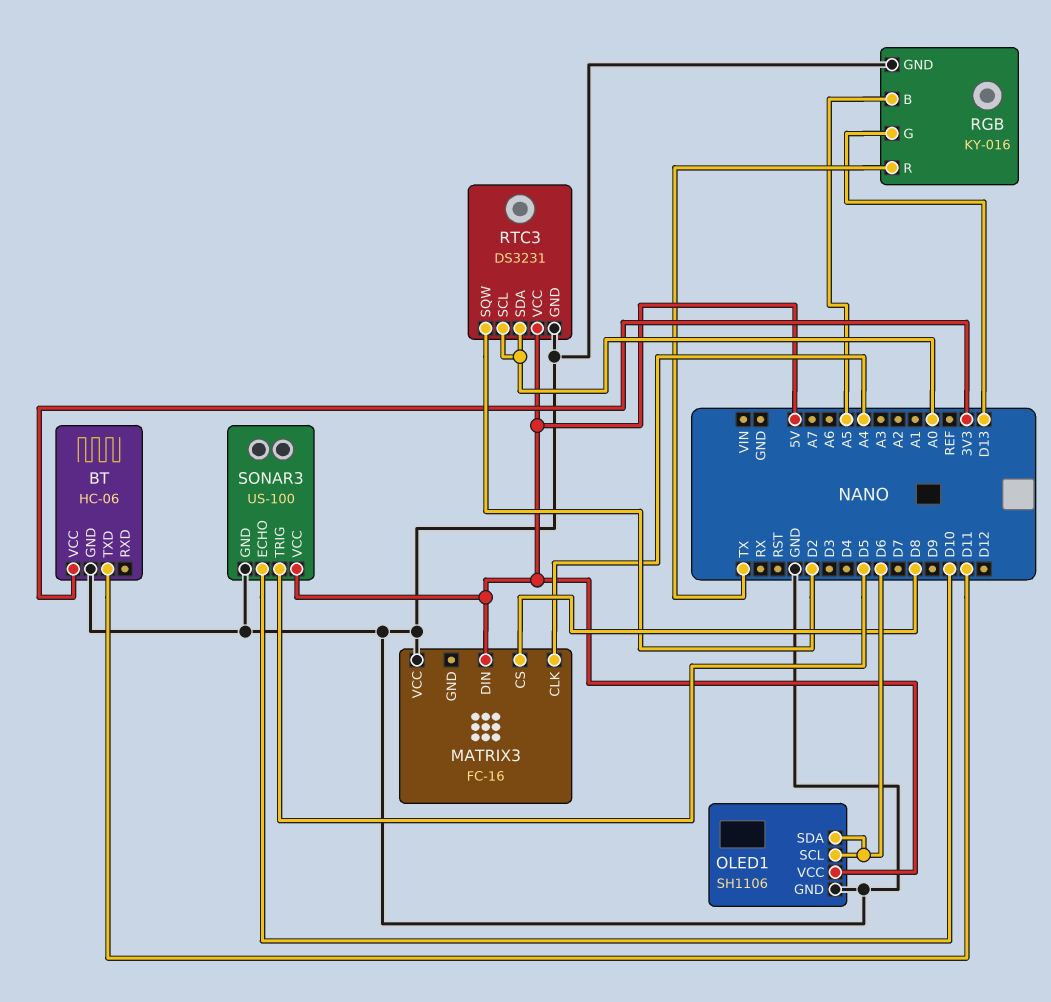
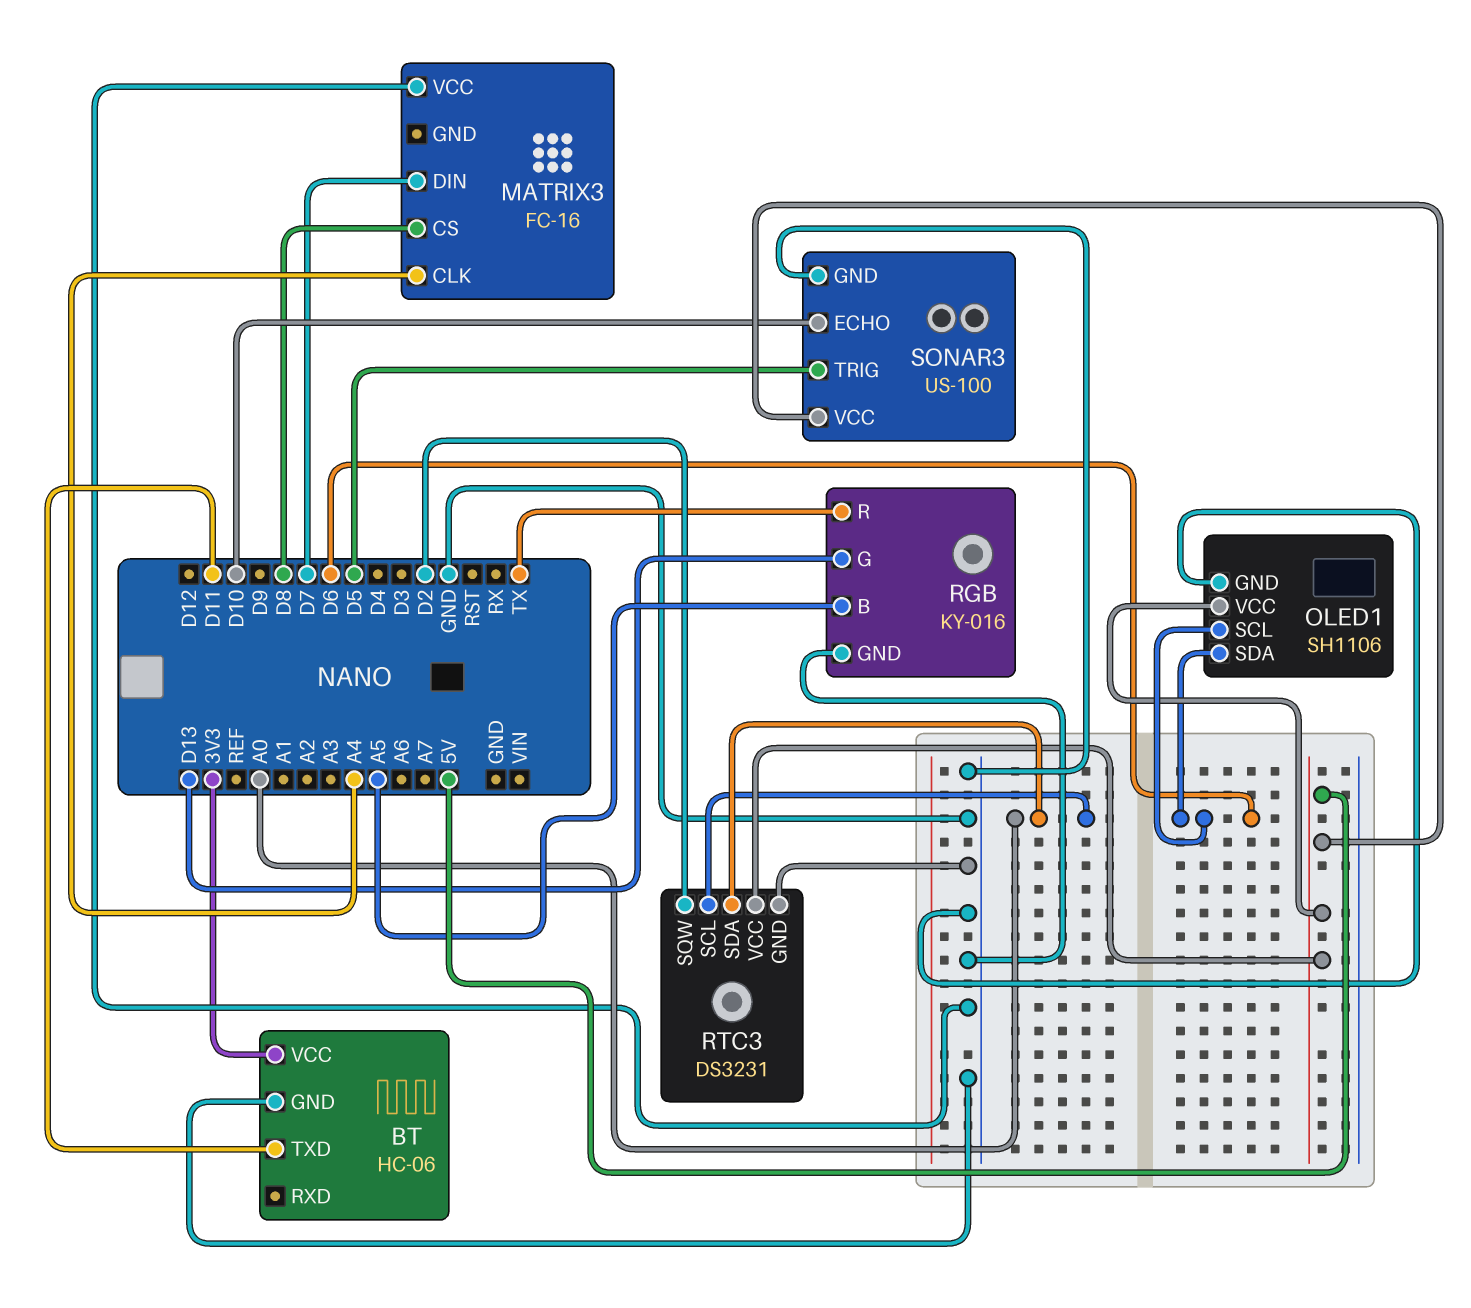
MATRIX3 pin DIN: 5V -> D7

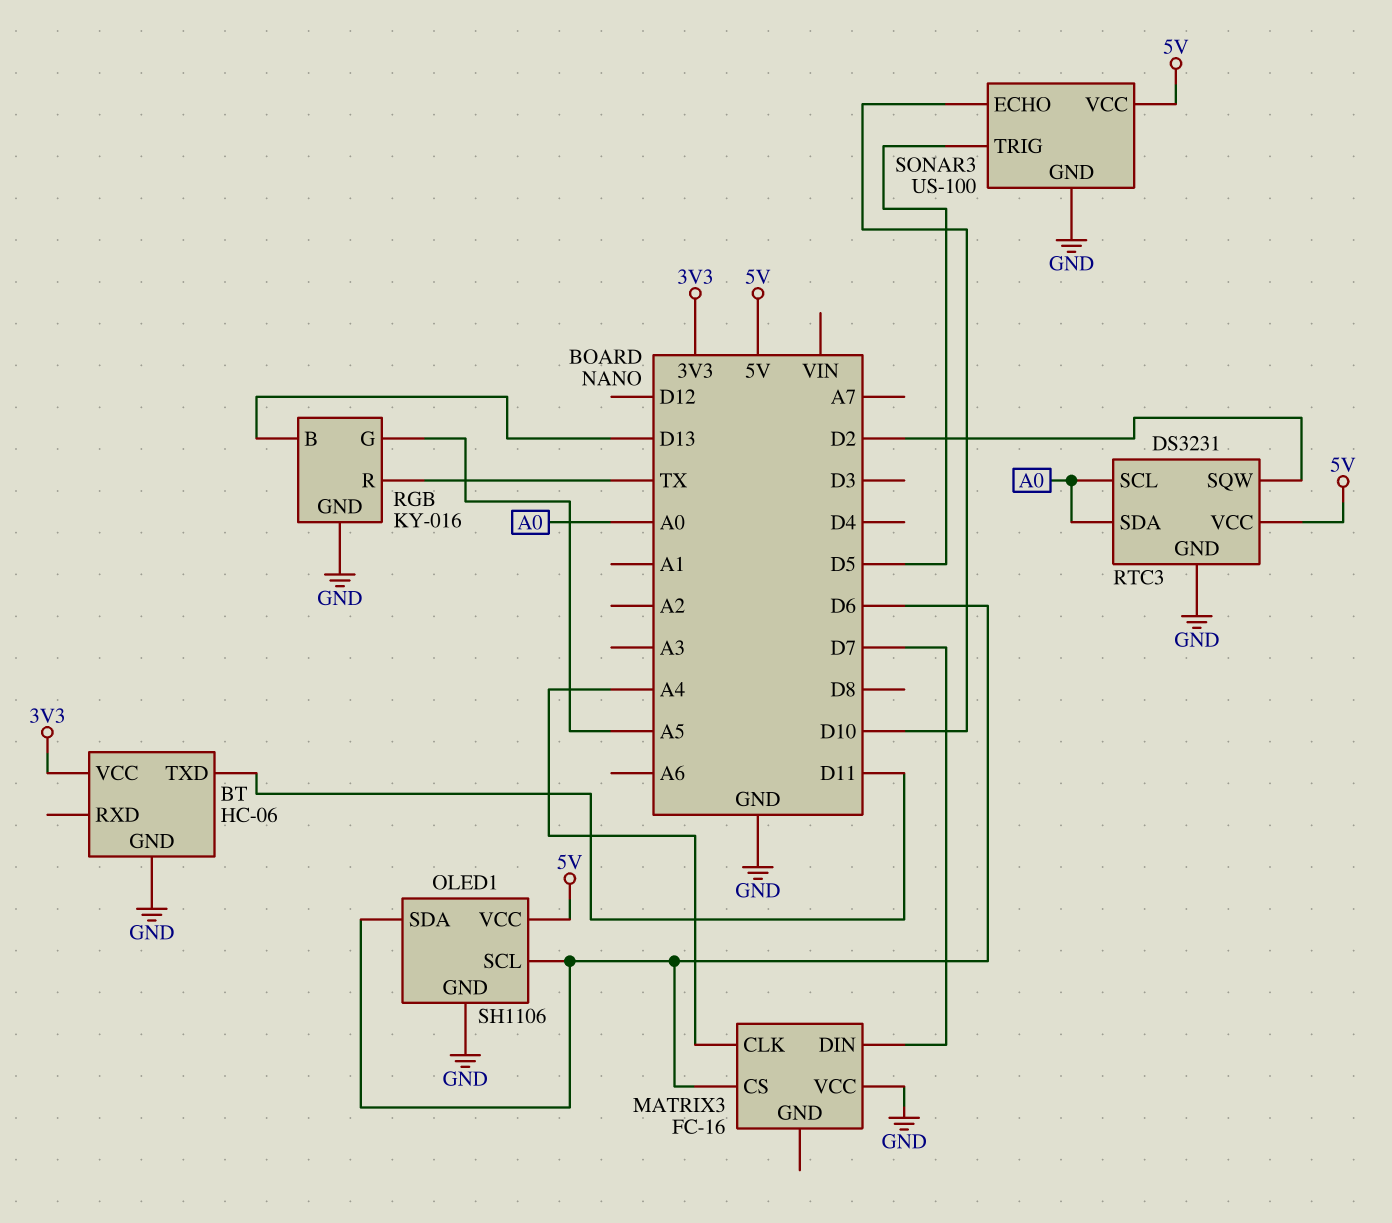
MATRIX3 pin CS: D8 -> D6
RGB pin B: A5 -> D13
RGB pin G: D13 -> A5

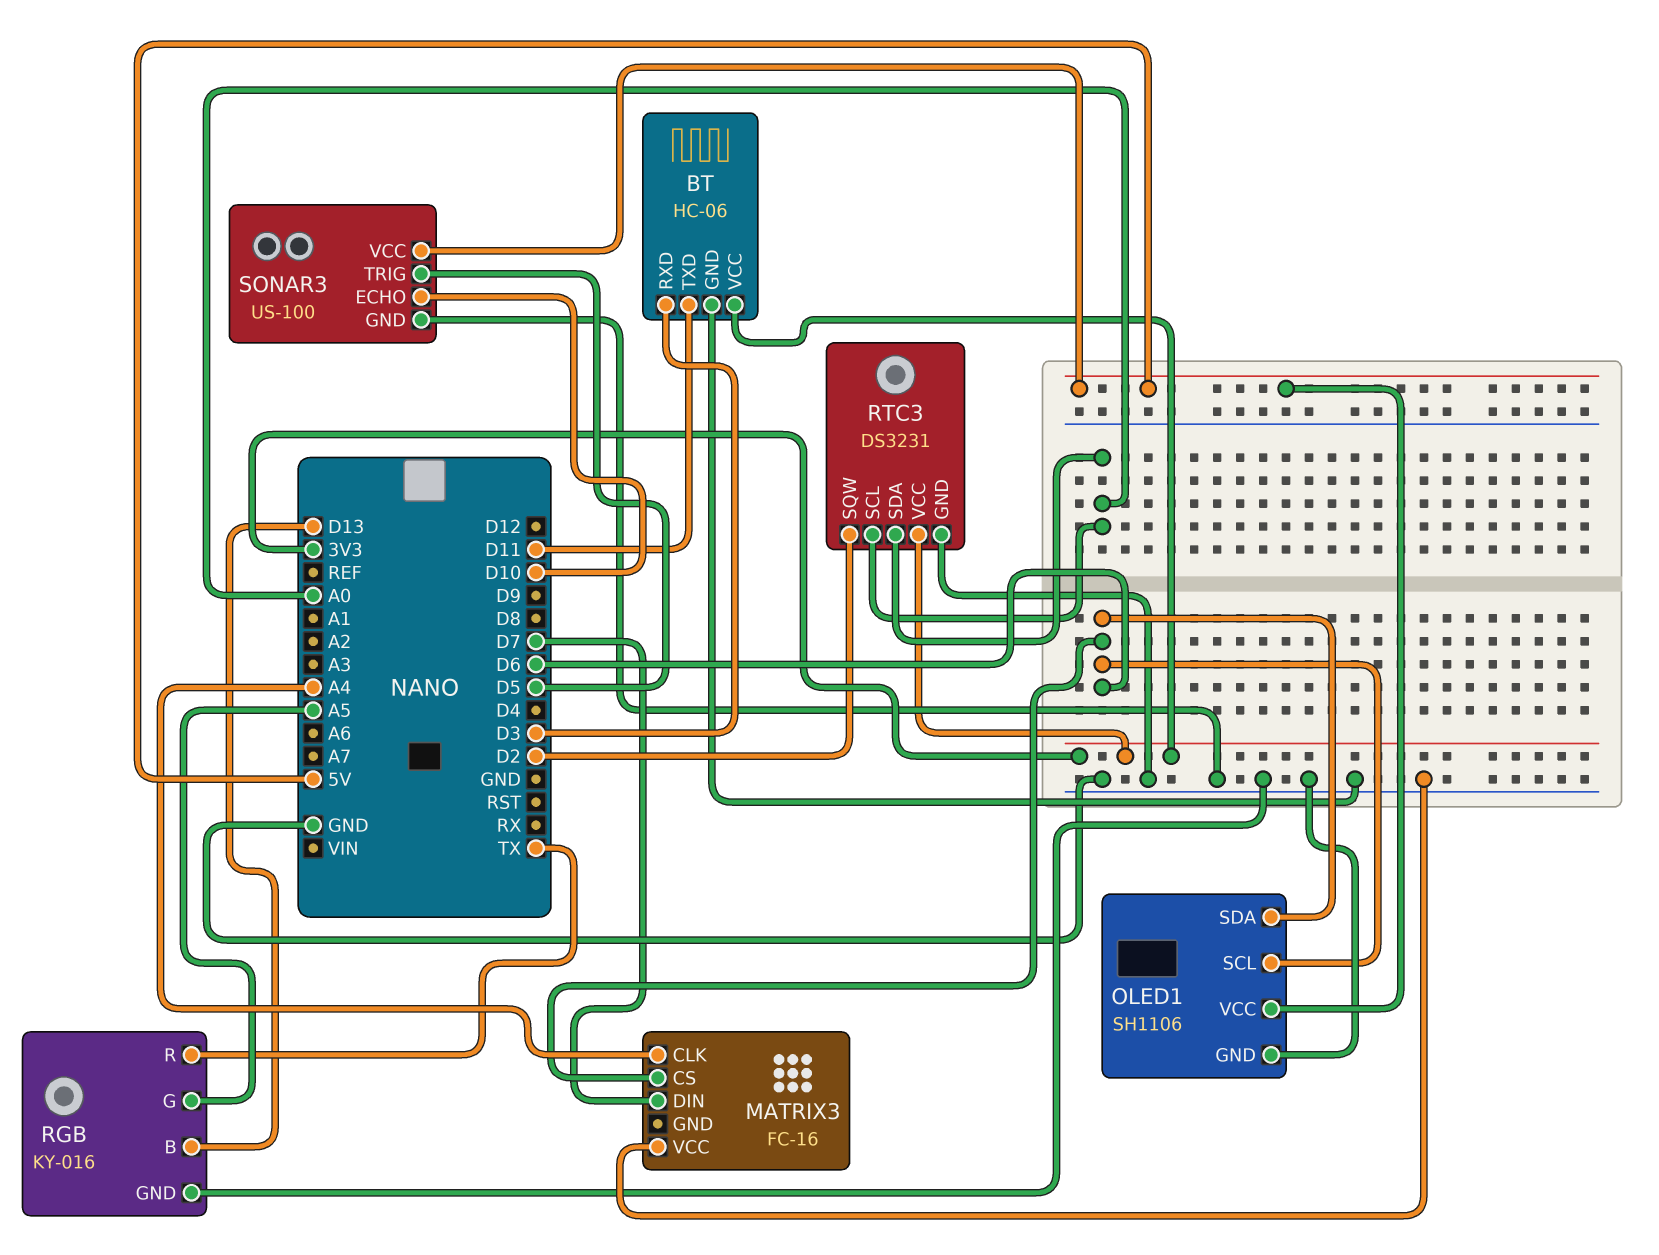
BT pin RXD: none -> D3
RTC3 pin VCC: 5V -> 3V3

